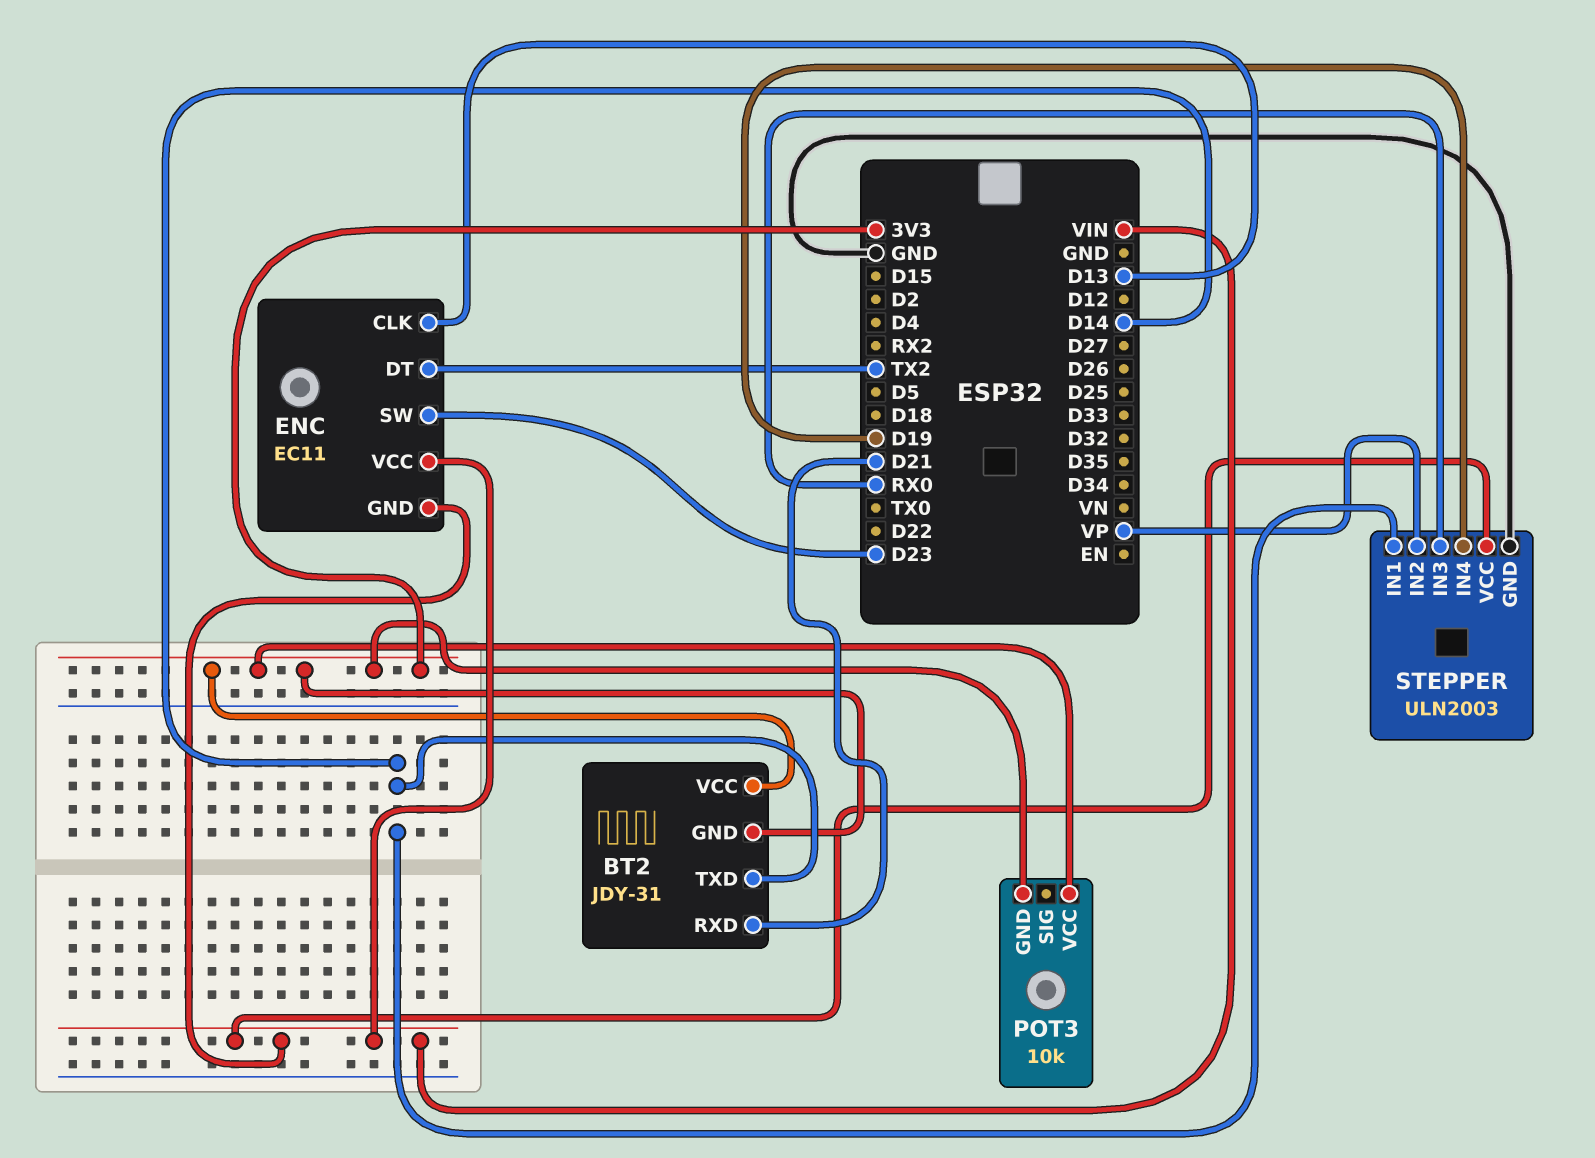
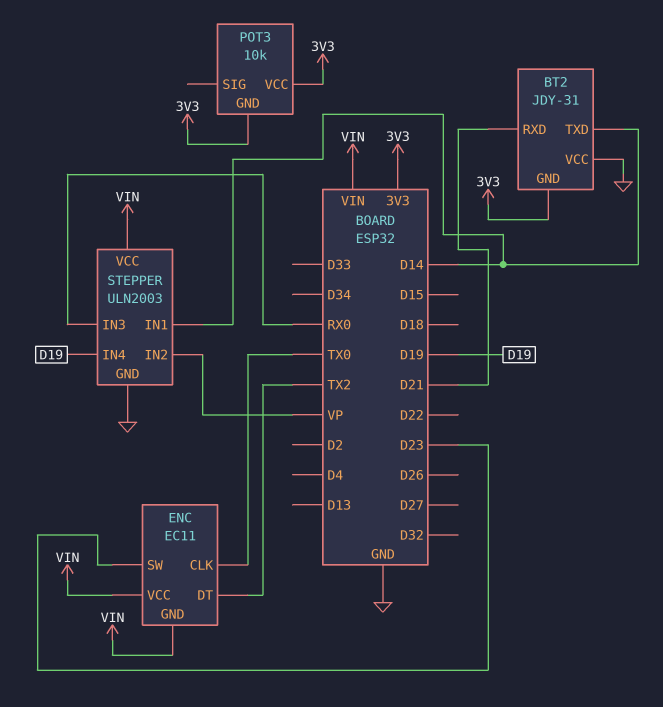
BT2 pin VCC: 3V3 -> GND
ENC pin CLK: D13 -> TX0

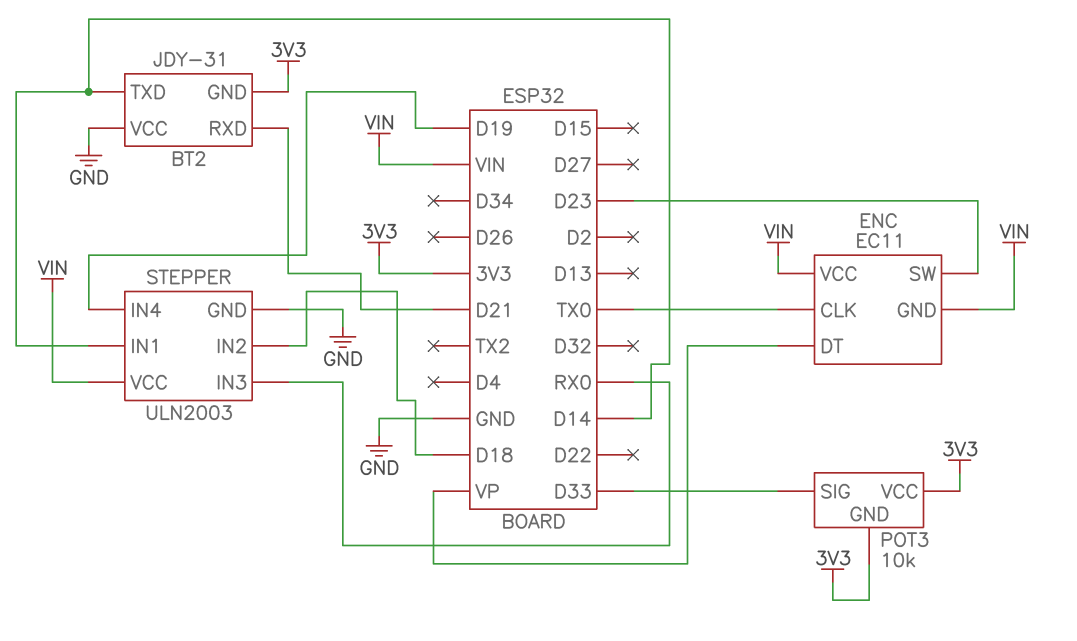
ENC pin DT: TX2 -> VP
POT3 pin SIG: none -> D33
STEPPER pin IN2: VP -> D18

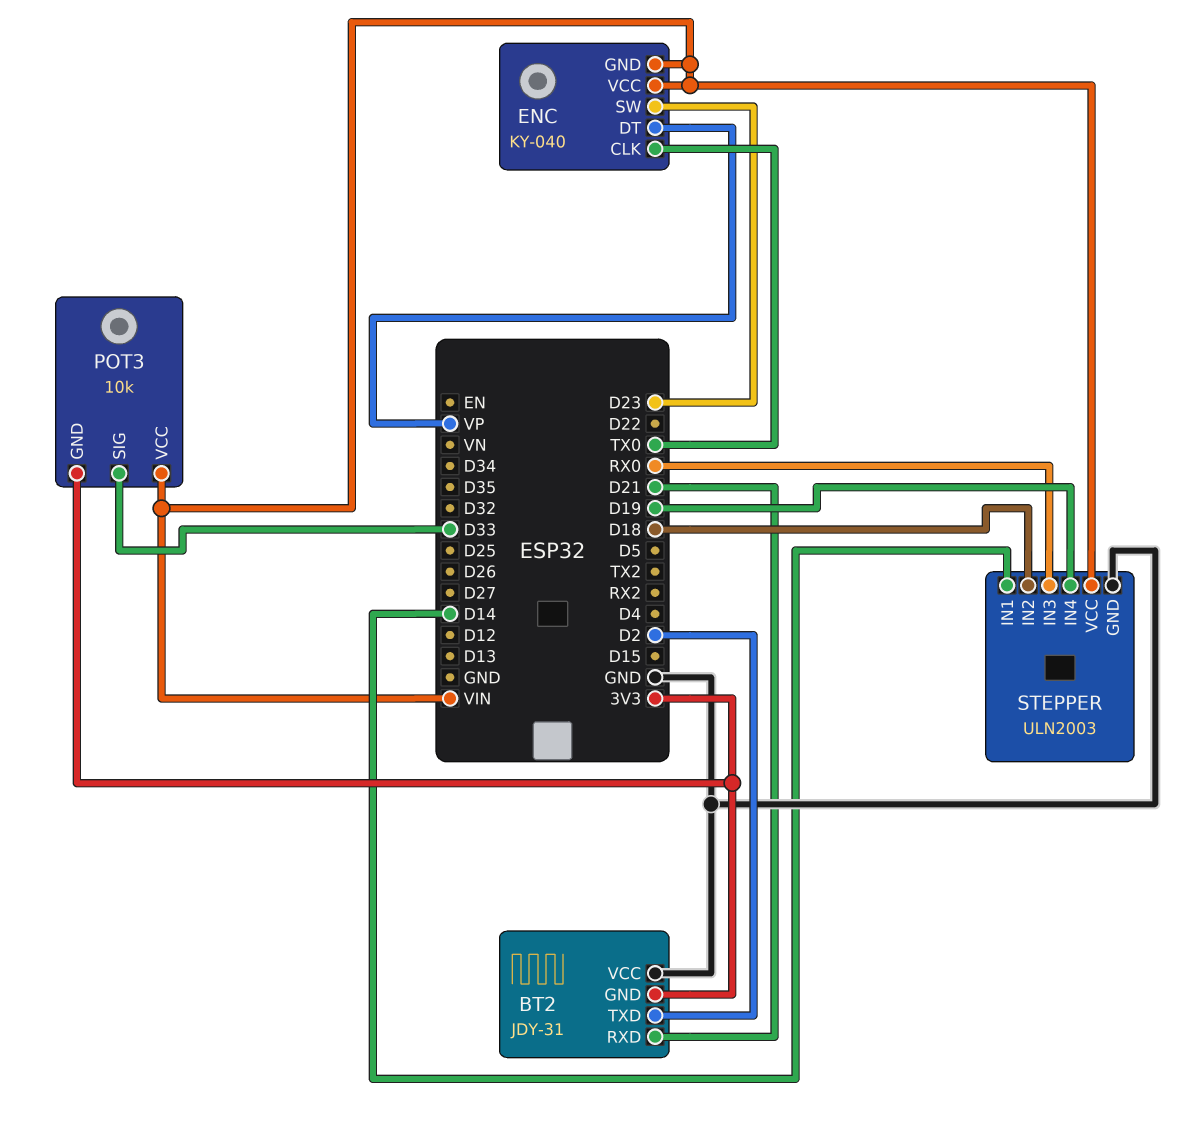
BT2 pin TXD: D14 -> D2
ENC: EC11 -> KY-040
POT3 pin VCC: 3V3 -> VIN

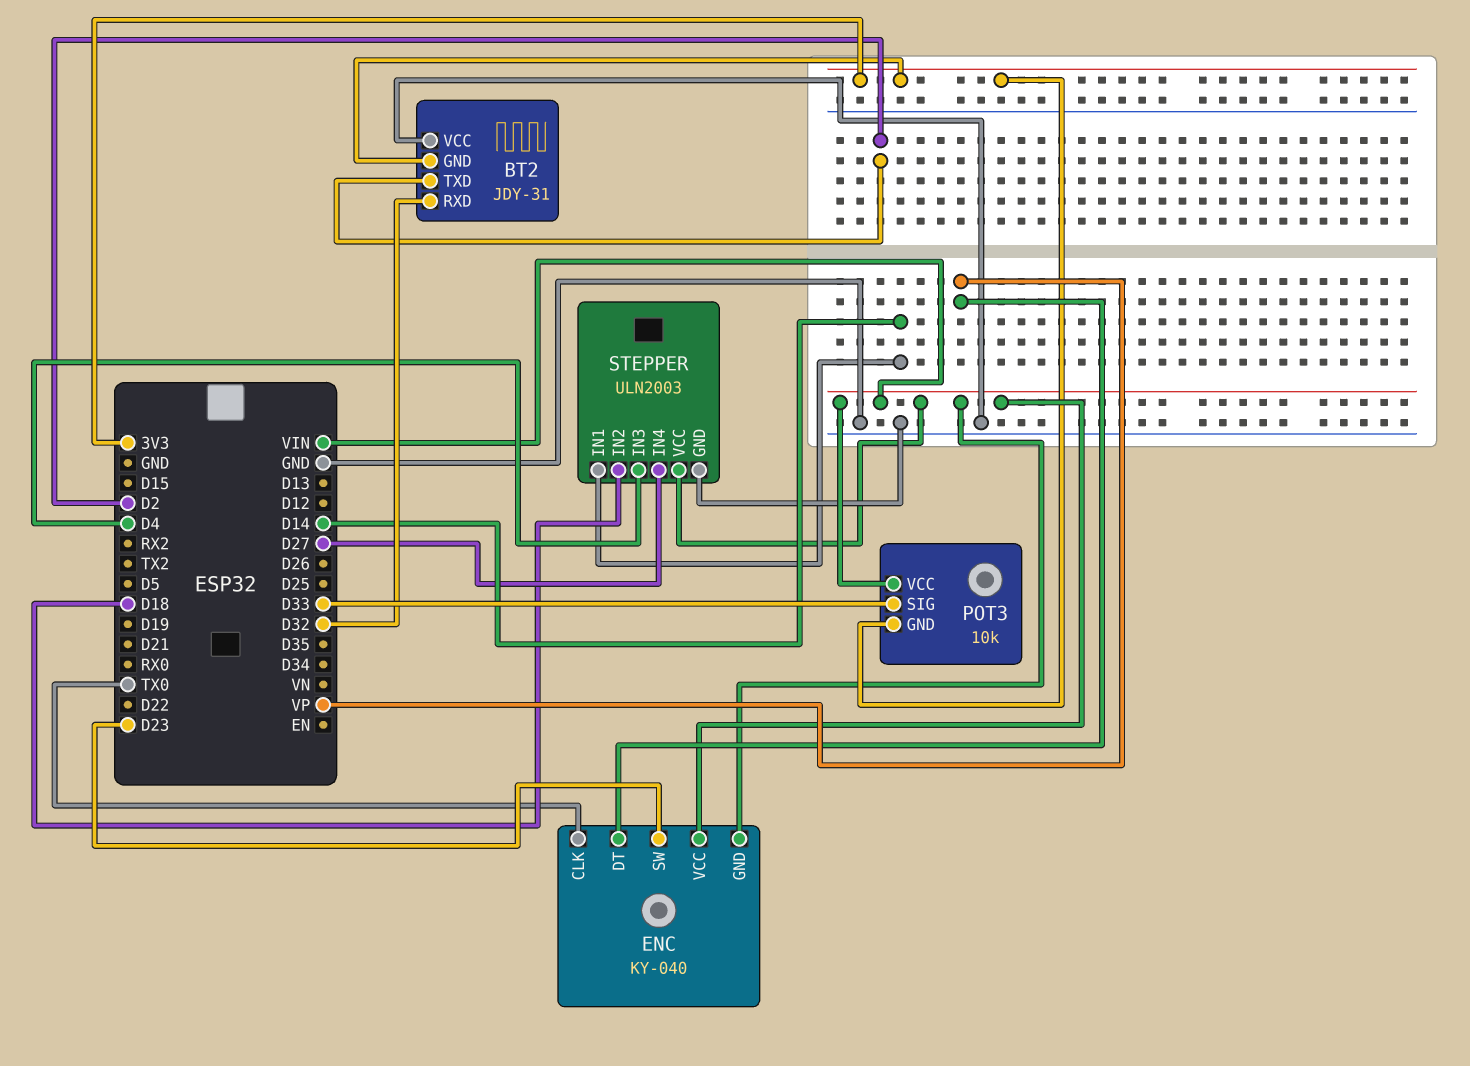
BT2 pin RXD: D21 -> D32
STEPPER pin IN3: RX0 -> D4
STEPPER pin IN4: D19 -> D27

